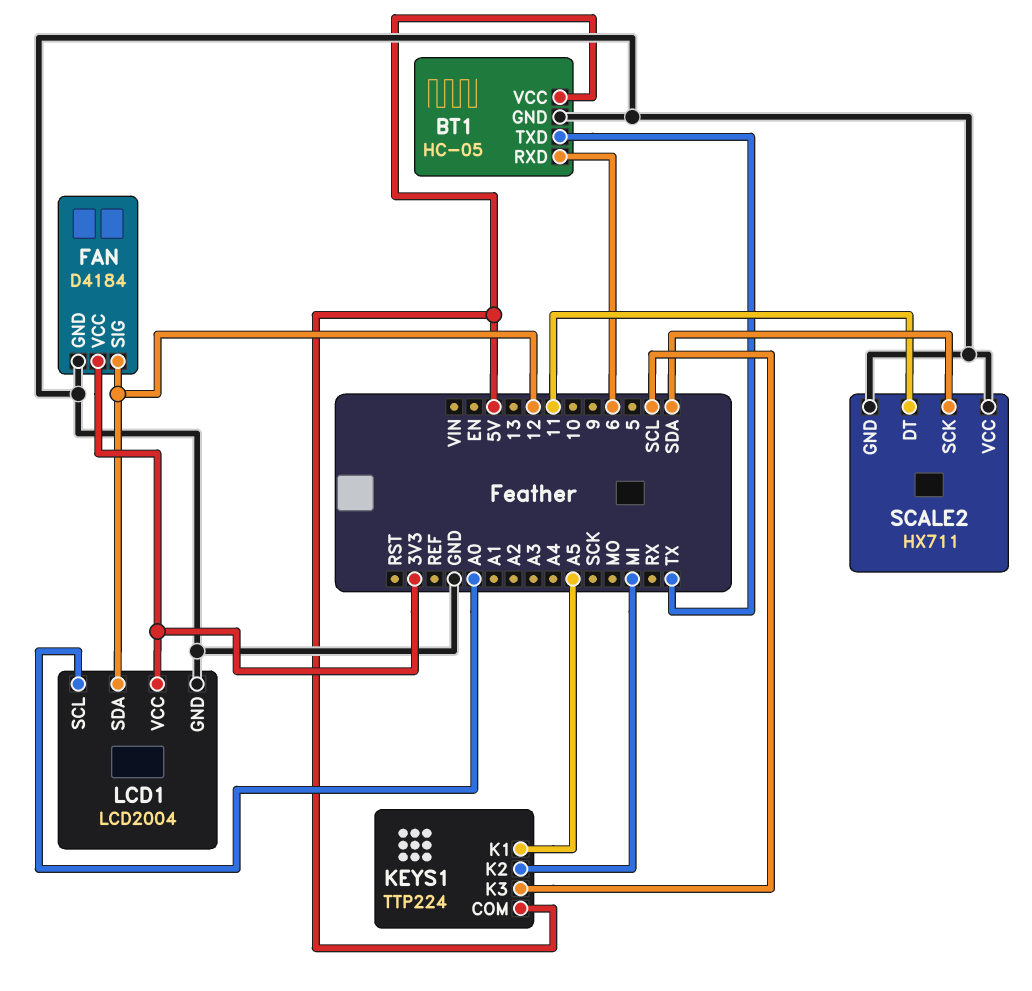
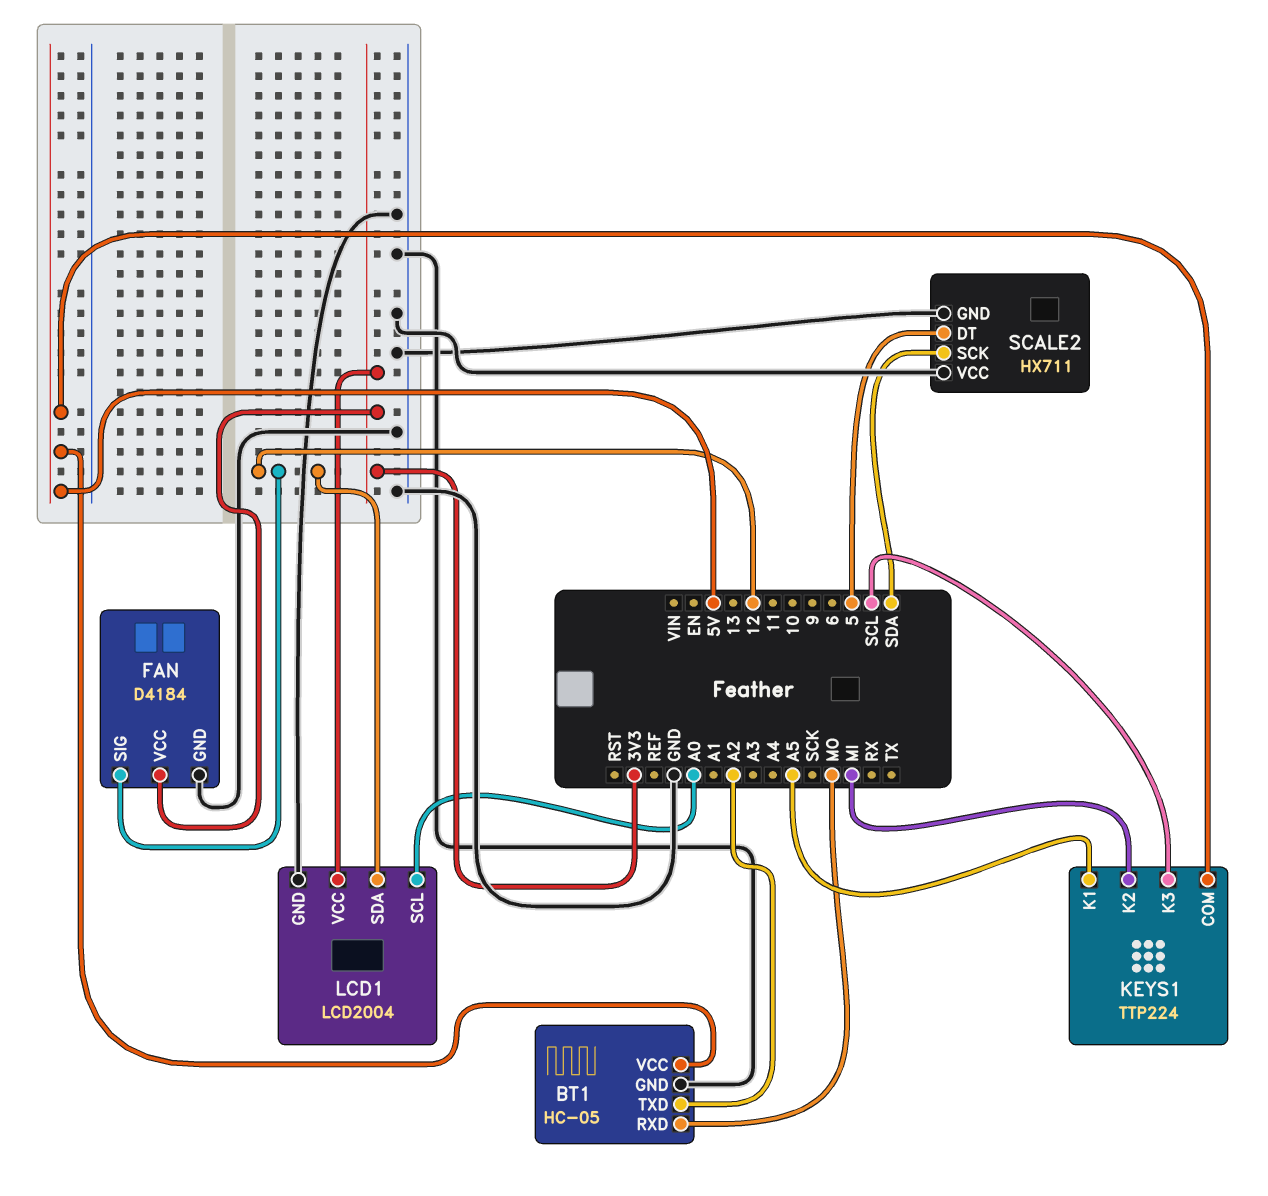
BT1 pin RXD: 6 -> MO
BT1 pin TXD: TX -> A2
SCALE2 pin DT: 11 -> 5

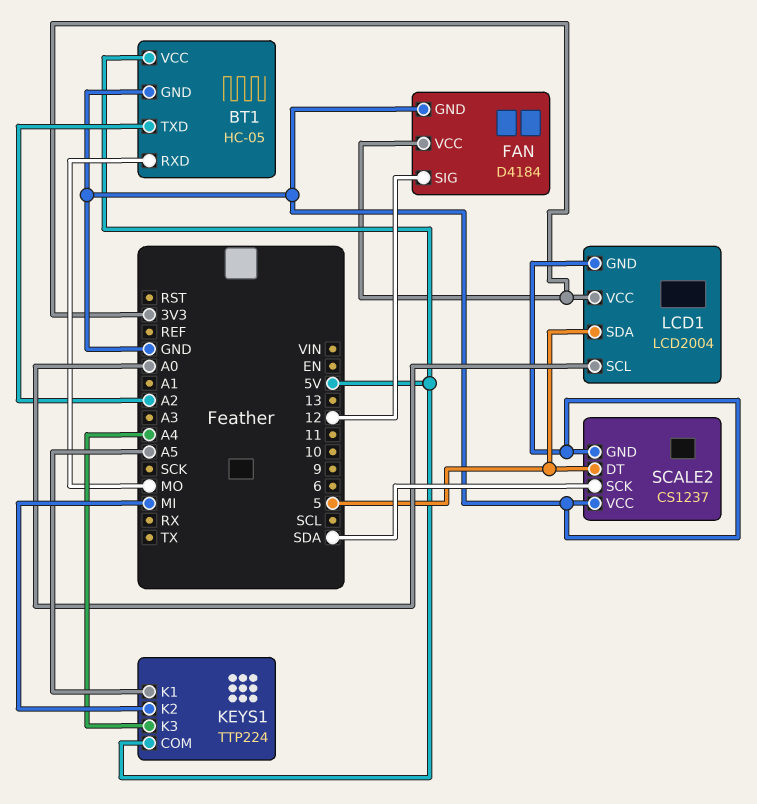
KEYS1 pin K3: SCL -> A4
LCD1 pin SDA: 12 -> 5
SCALE2: HX711 -> CS1237

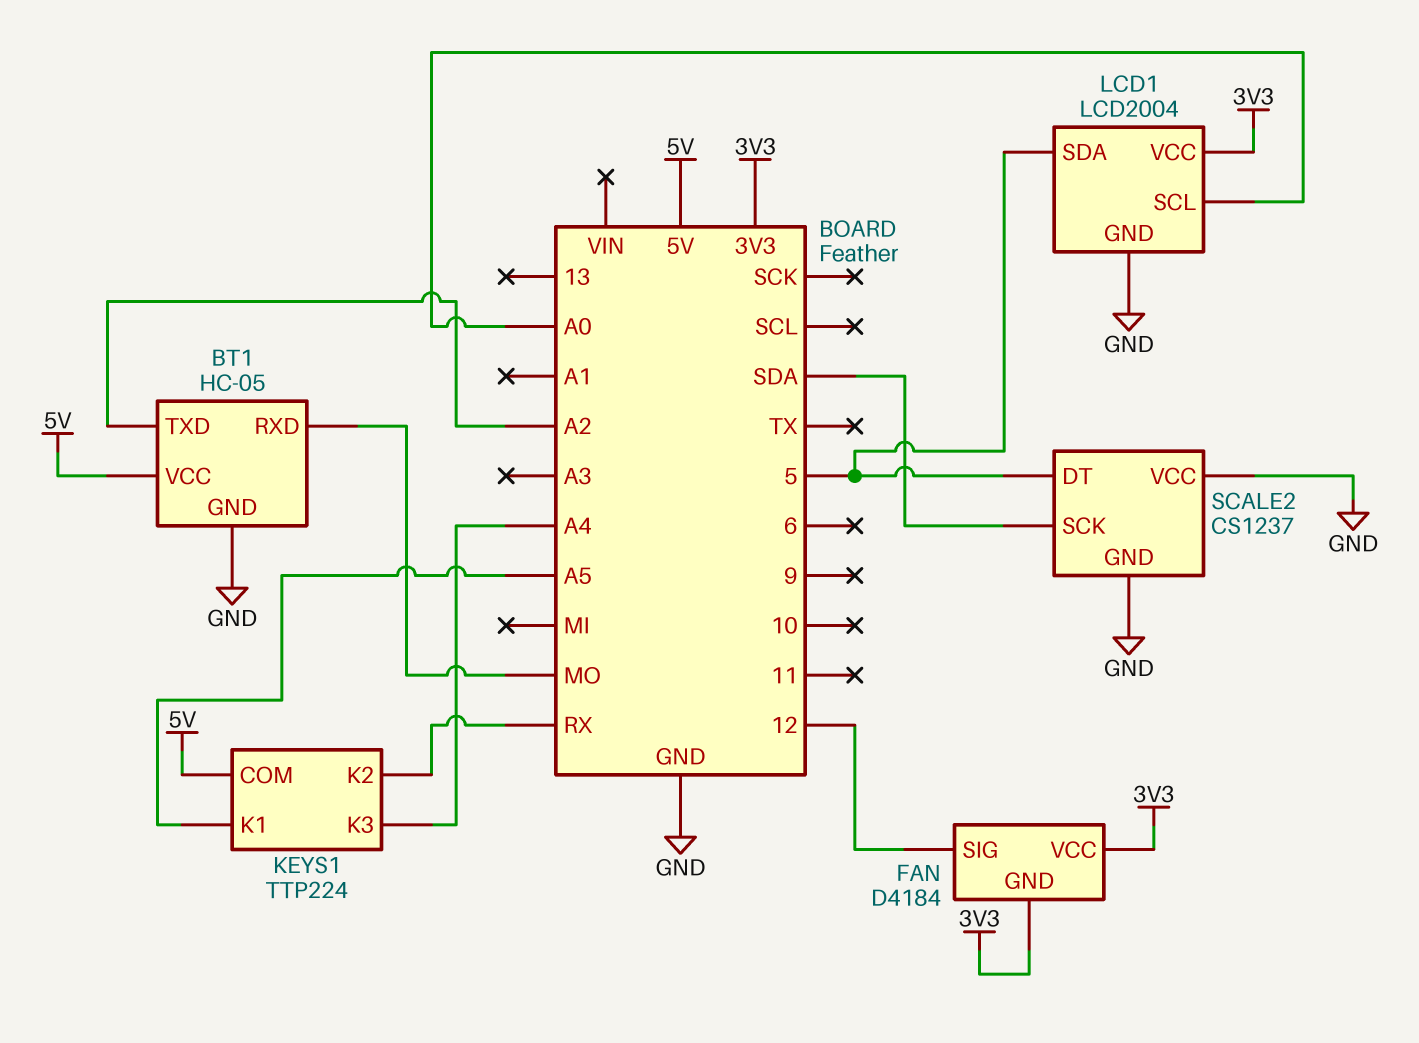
FAN pin GND: GND -> 3V3
KEYS1 pin K2: MI -> RX

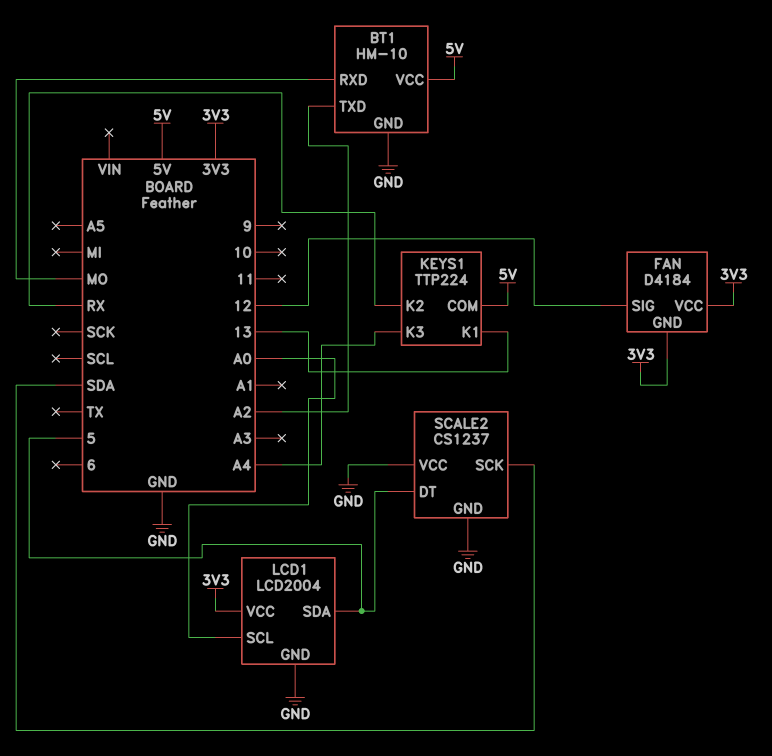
BT1: HC-05 -> HM-10
KEYS1 pin K1: A5 -> 13

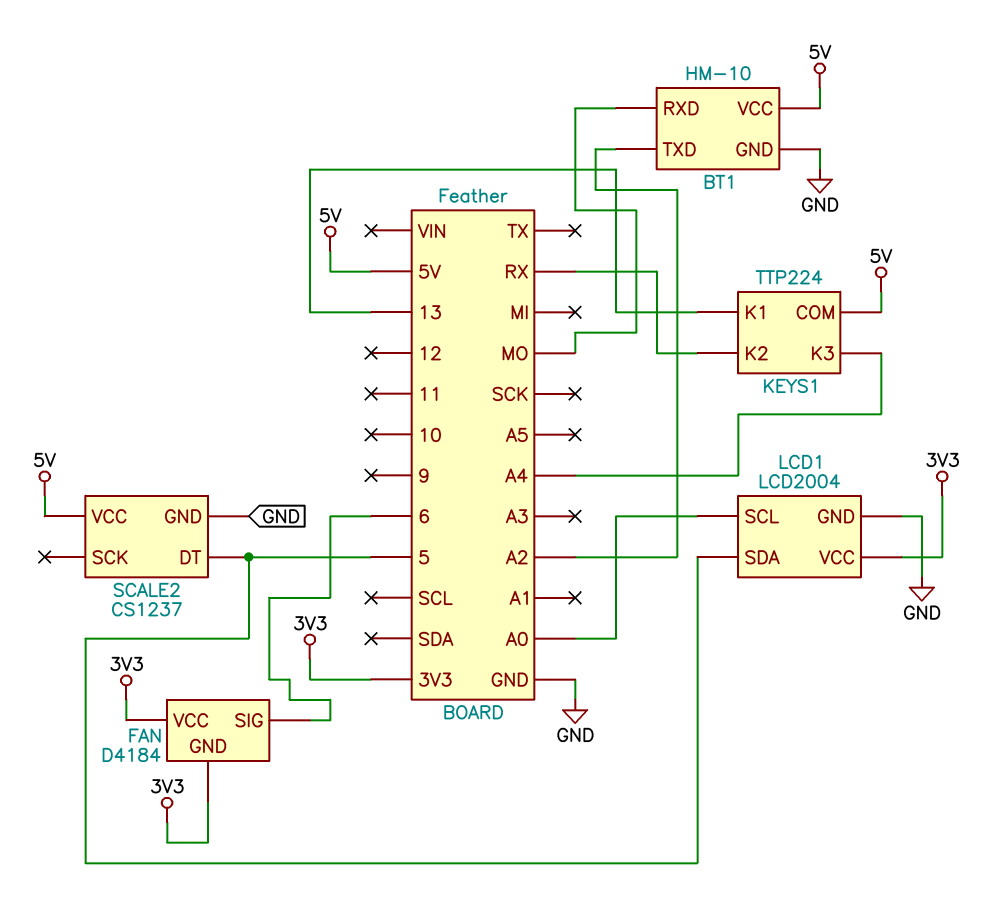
FAN pin SIG: 12 -> 6
SCALE2 pin SCK: SDA -> none
SCALE2 pin VCC: GND -> 5V

